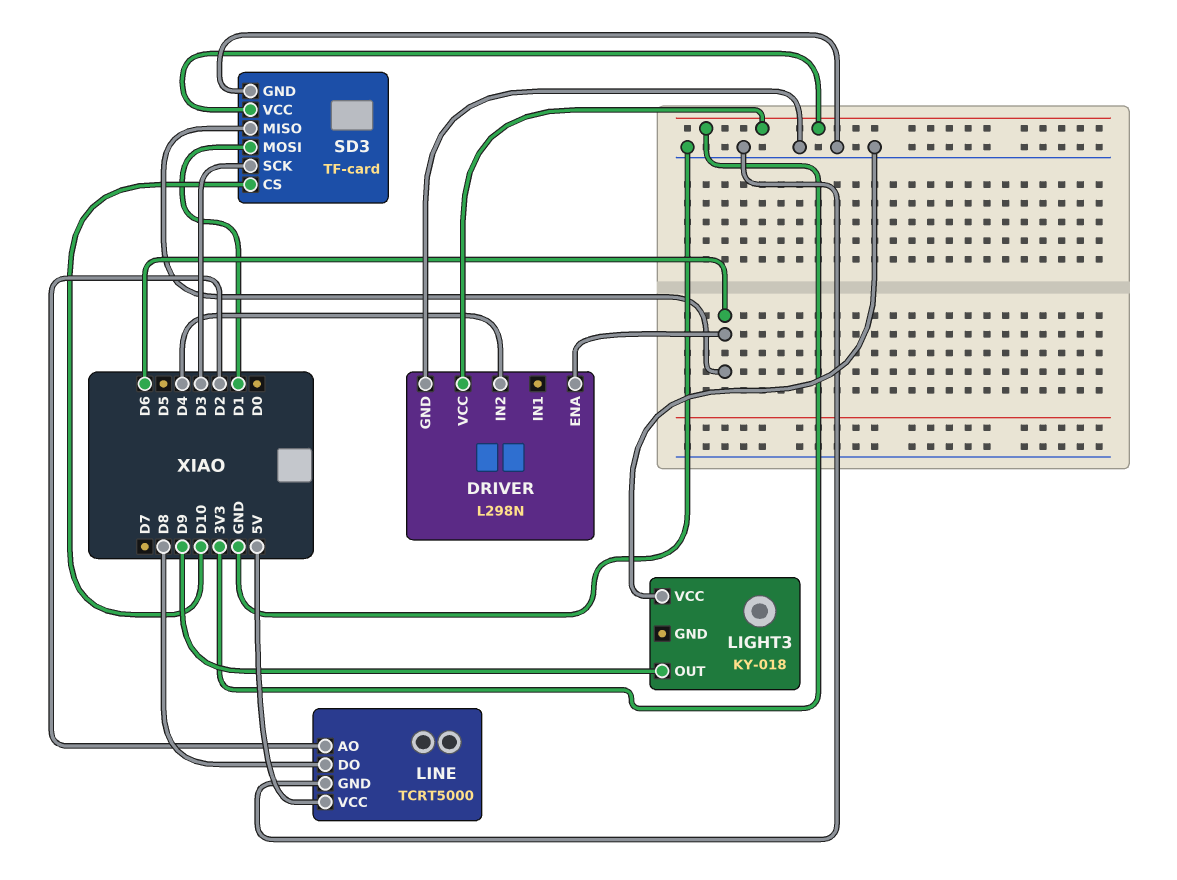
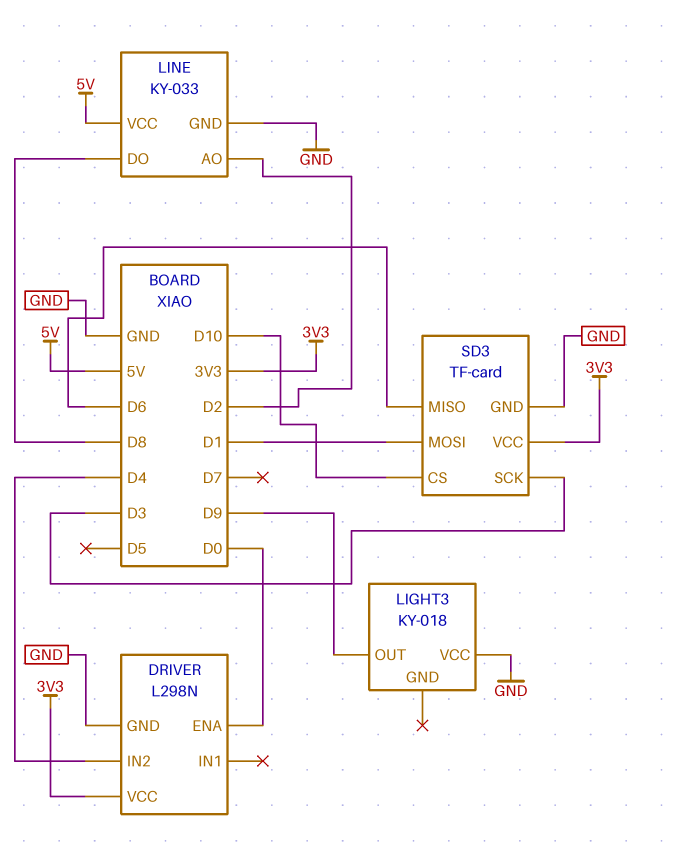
DRIVER pin ENA: D6 -> D0
LINE: TCRT5000 -> KY-033

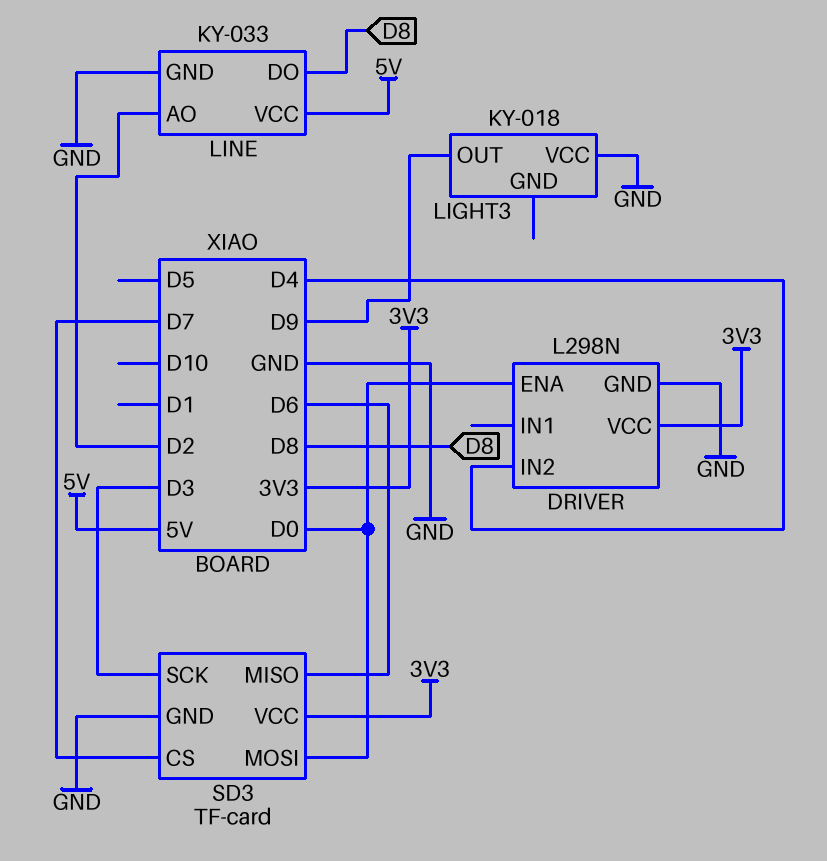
SD3 pin CS: D10 -> D7
SD3 pin MOSI: D1 -> D0

